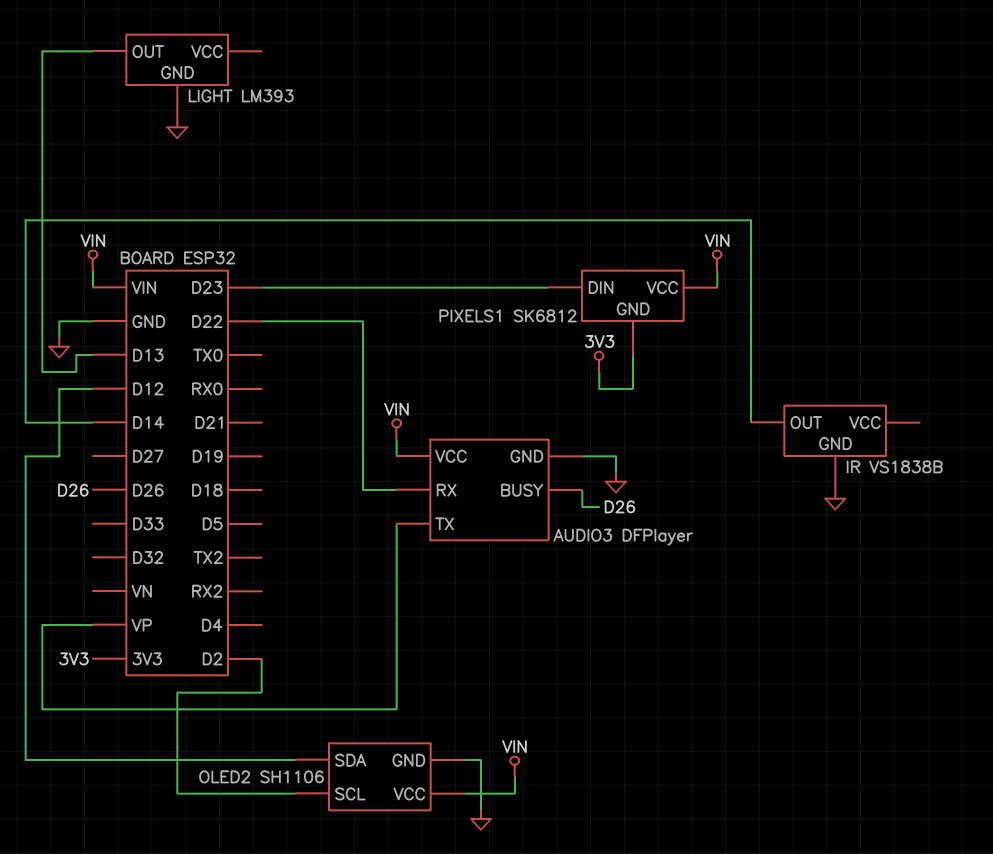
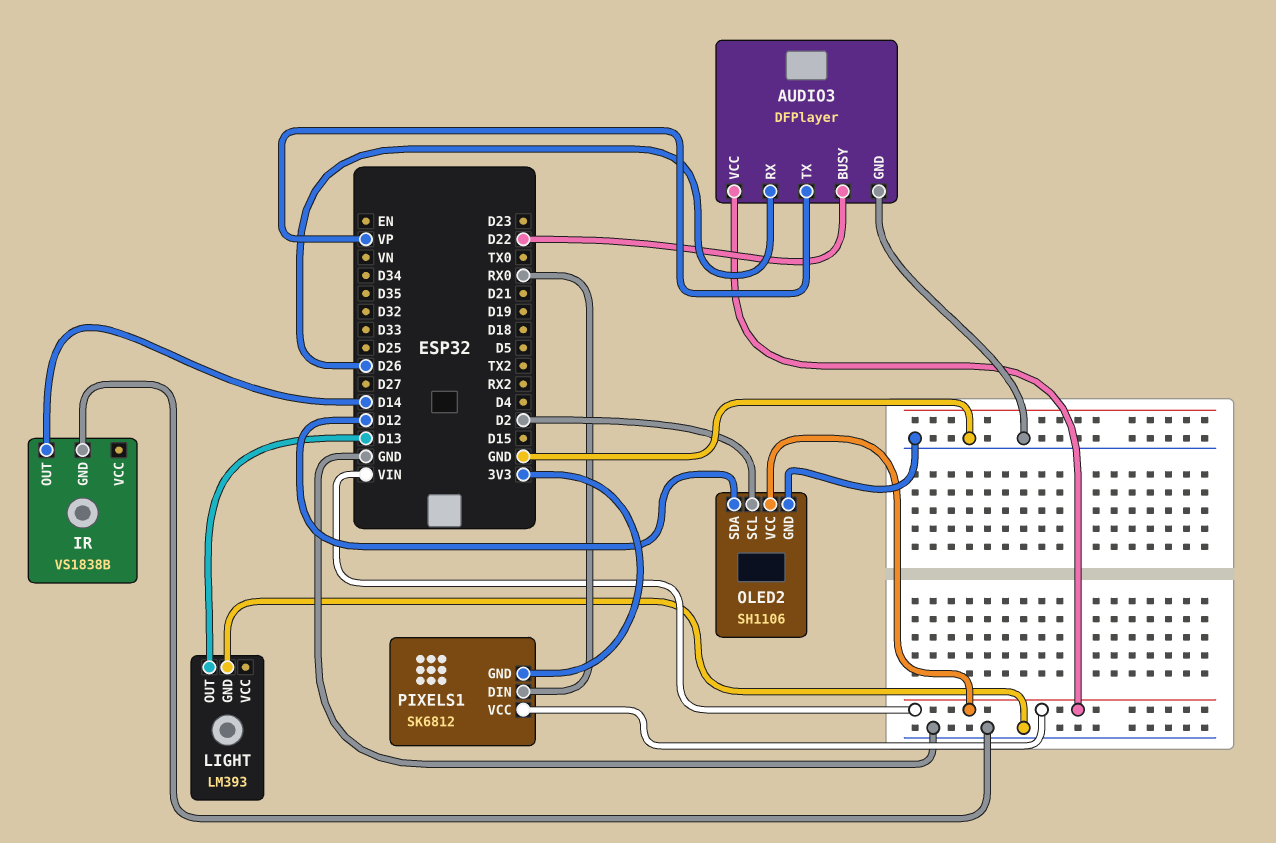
AUDIO3 pin BUSY: D26 -> D22
AUDIO3 pin RX: D22 -> D26
PIXELS1 pin DIN: D23 -> RX0

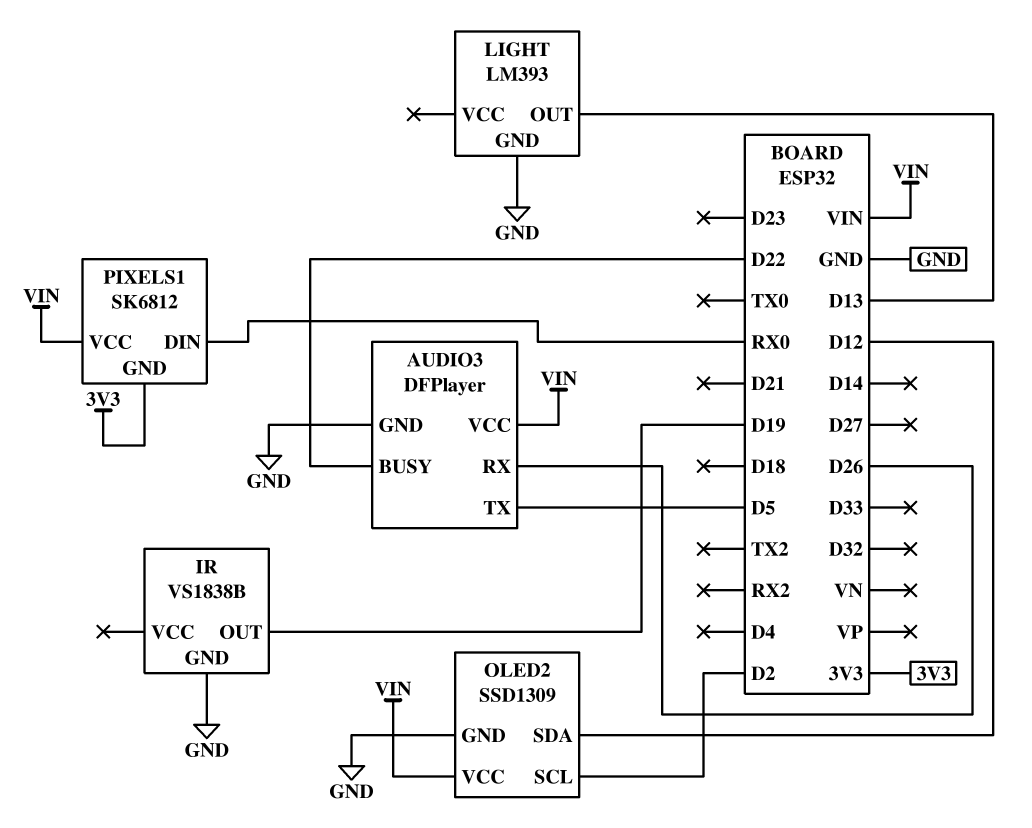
AUDIO3 pin TX: VP -> D5
IR pin OUT: D14 -> D19
OLED2: SH1106 -> SSD1309

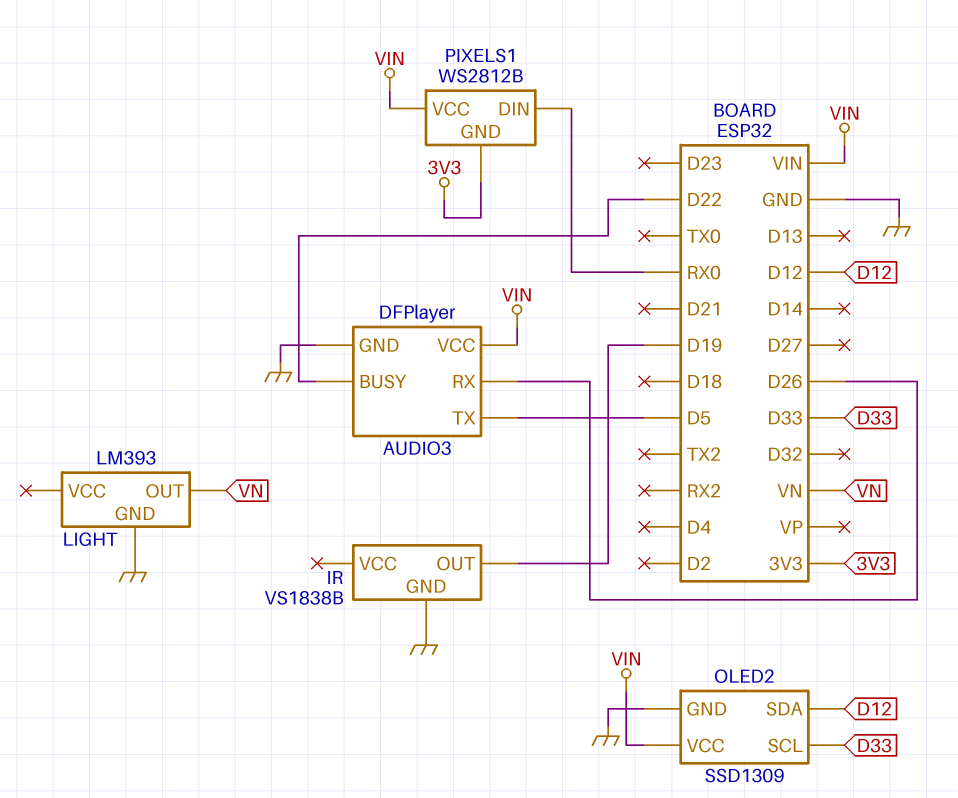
LIGHT pin OUT: D13 -> VN
OLED2 pin SCL: D2 -> D33
PIXELS1: SK6812 -> WS2812B

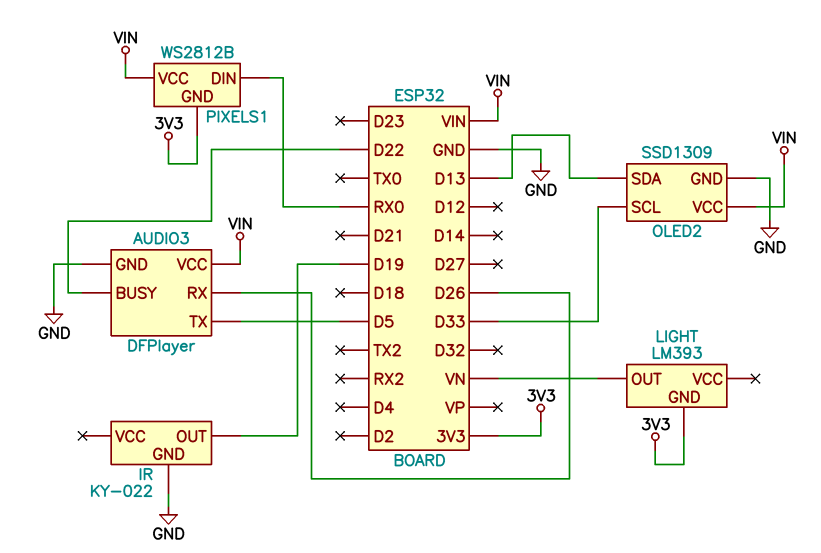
IR: VS1838B -> KY-022
LIGHT pin GND: GND -> 3V3
OLED2 pin SDA: D12 -> D13

